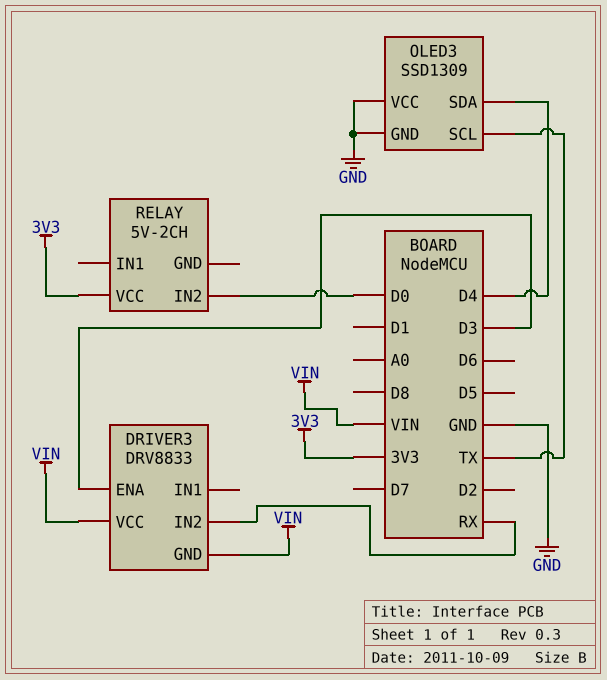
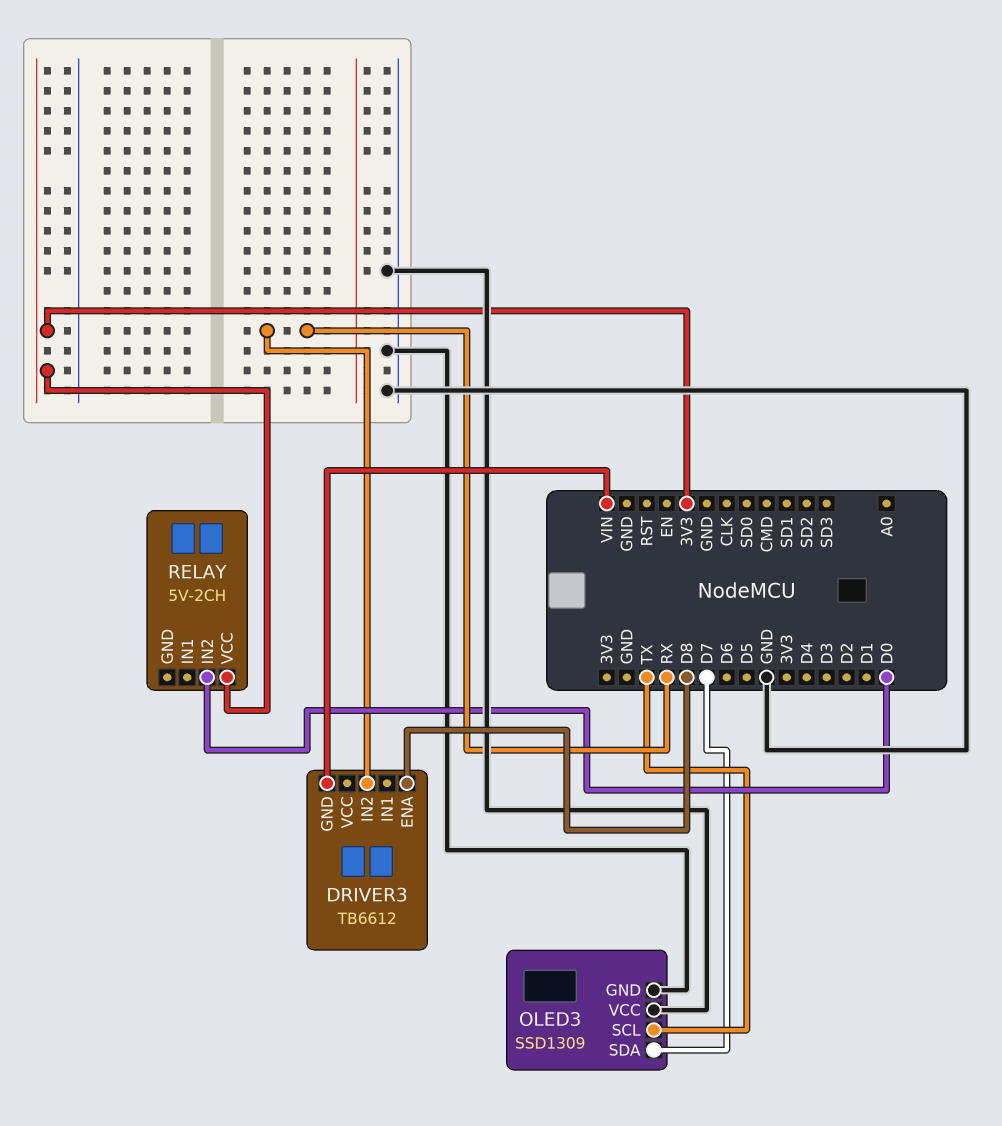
DRIVER3: DRV8833 -> TB6612
DRIVER3 pin ENA: D3 -> D8
DRIVER3 pin VCC: VIN -> none
OLED3 pin SDA: D4 -> D7

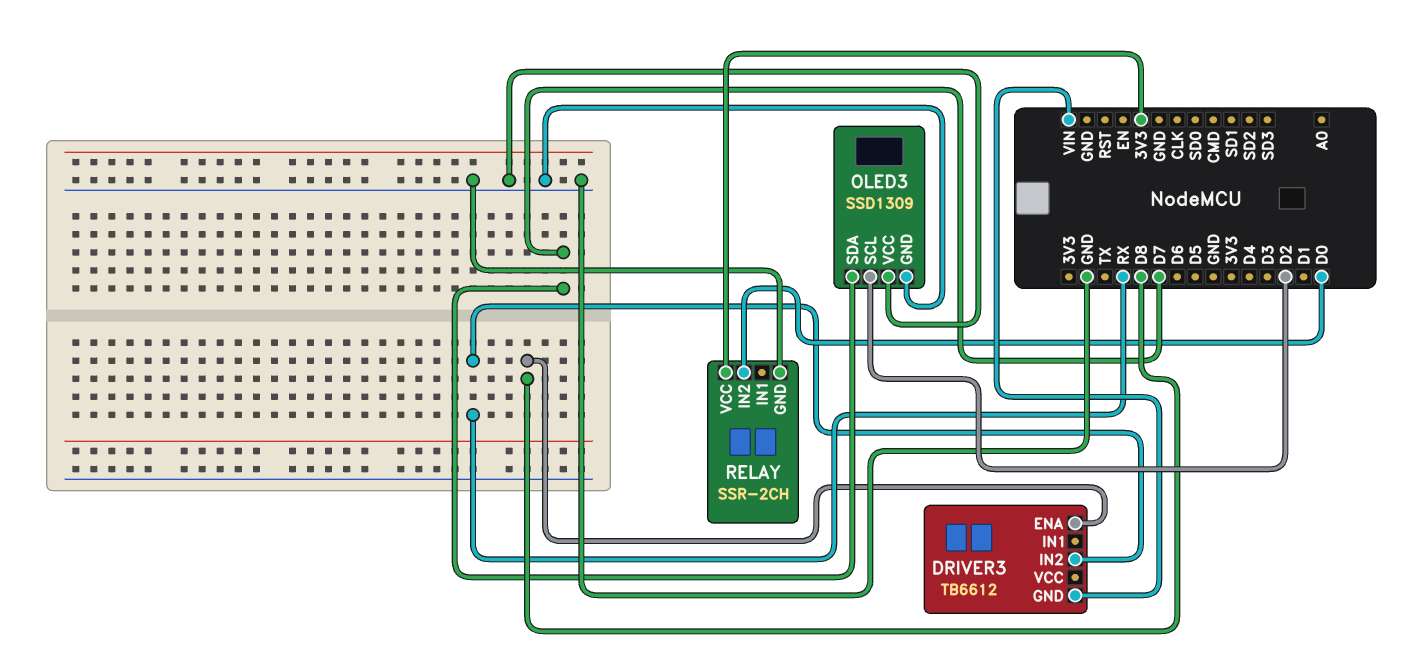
OLED3 pin SCL: TX -> D2
RELAY: 5V-2CH -> SSR-2CH
RELAY pin GND: none -> GND

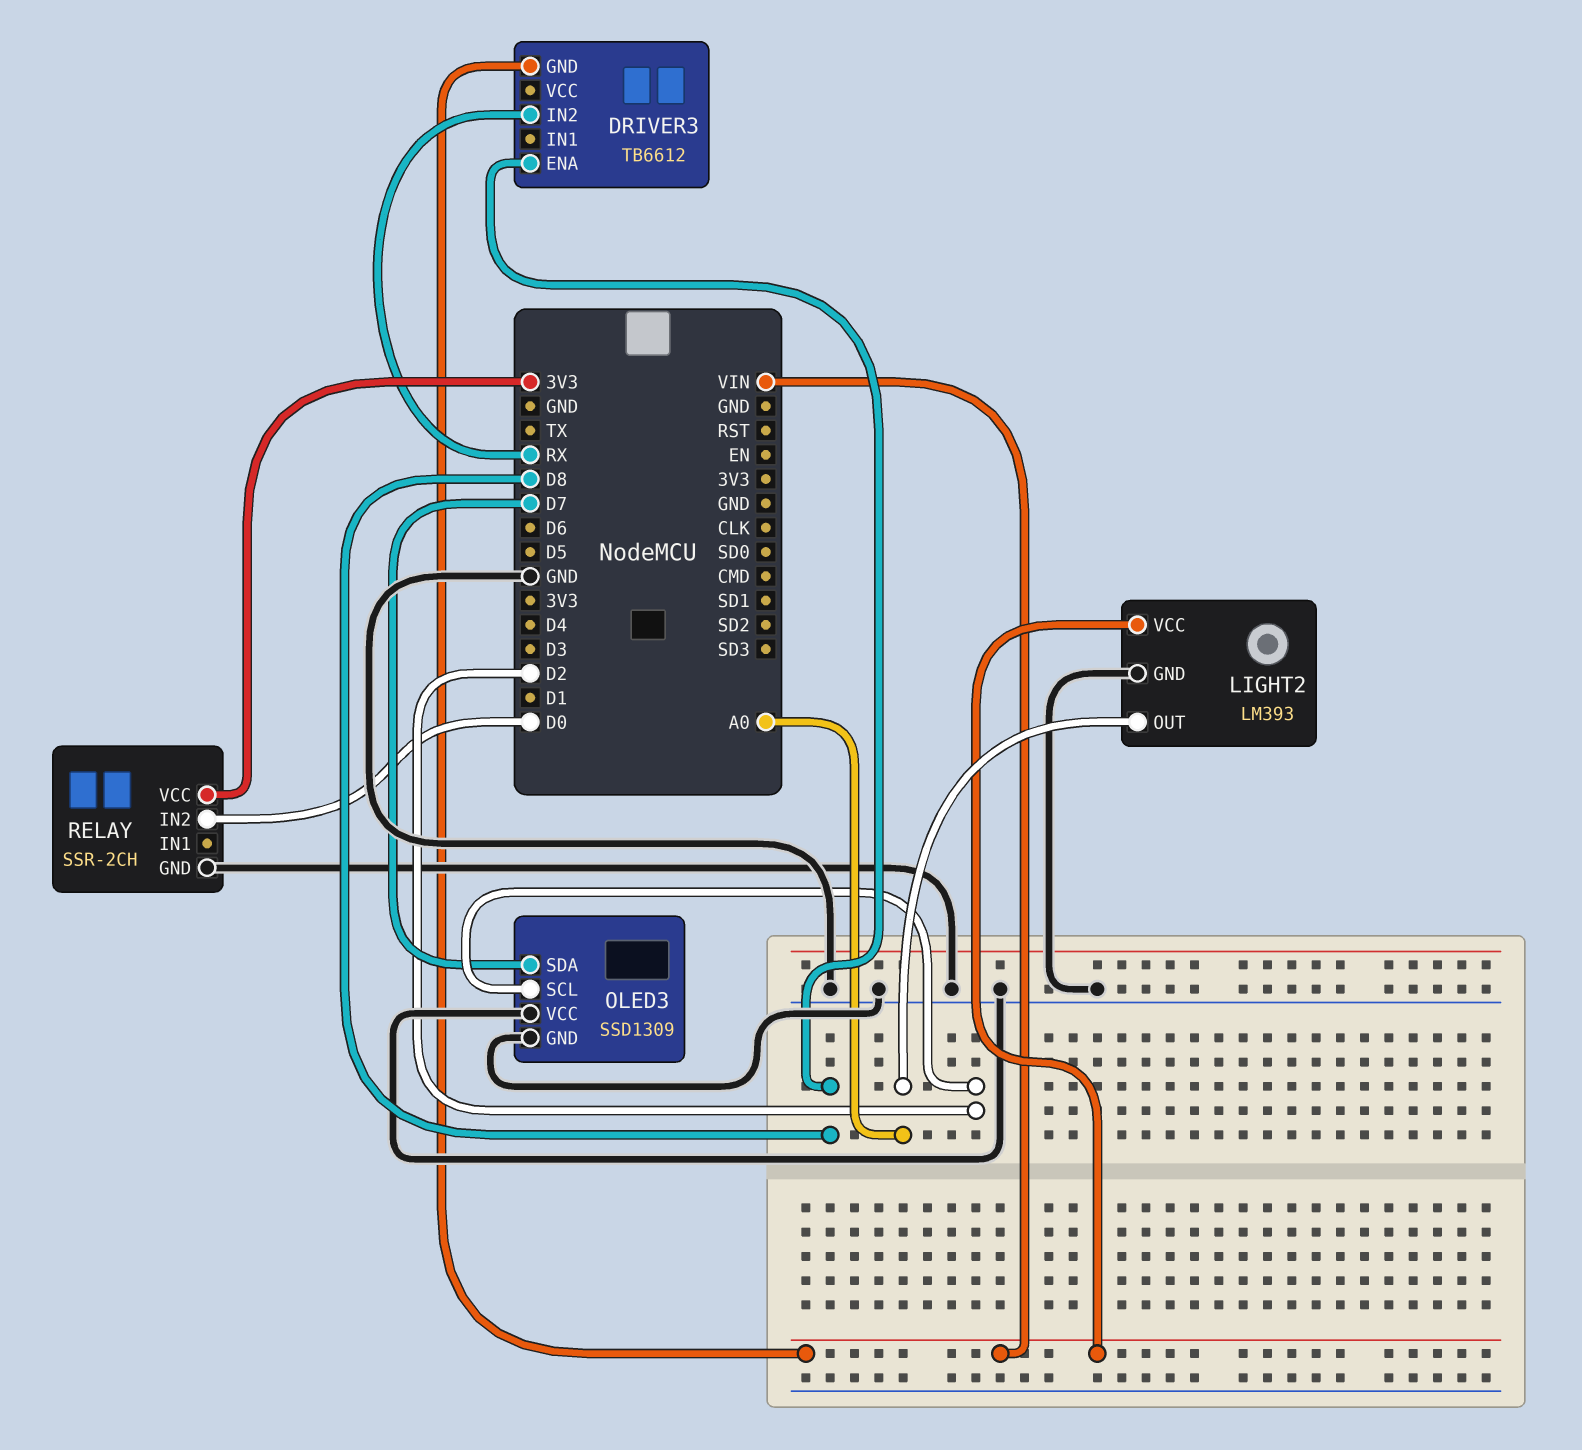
LIGHT2: none -> LM393
LIGHT2 pin GND: none -> GND
LIGHT2 pin OUT: none -> A0
LIGHT2 pin VCC: none -> VIN

